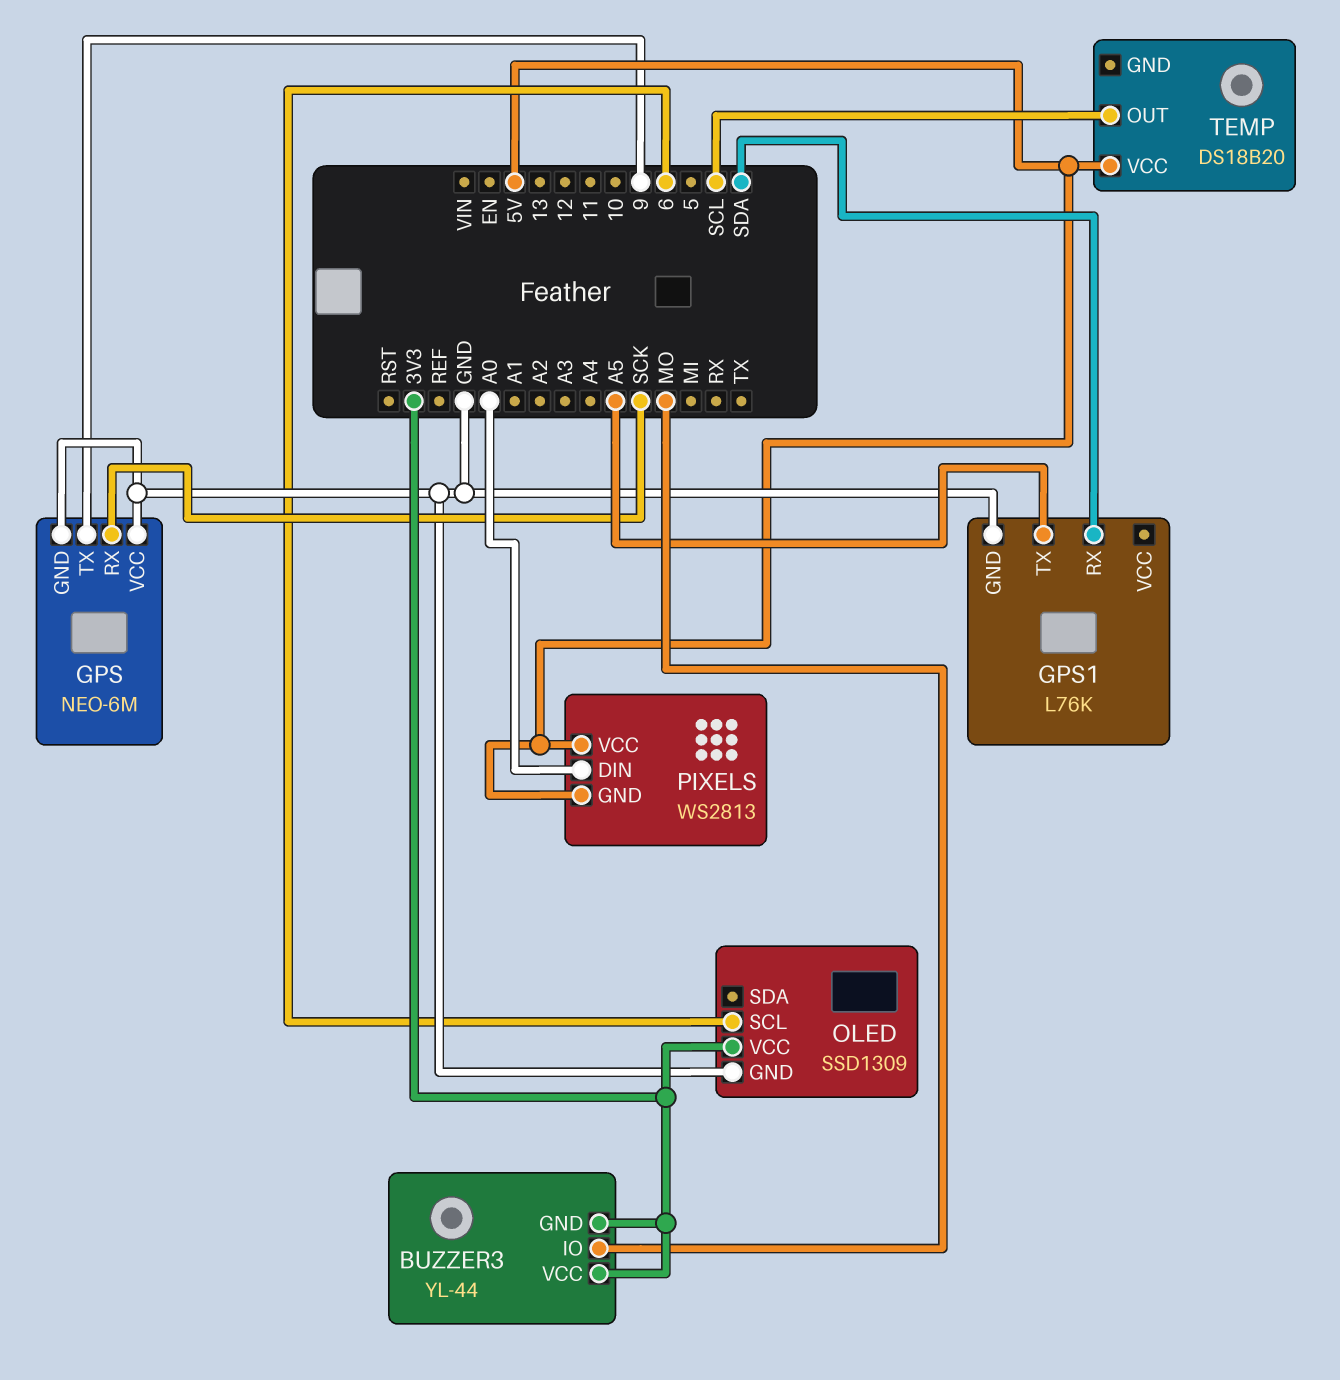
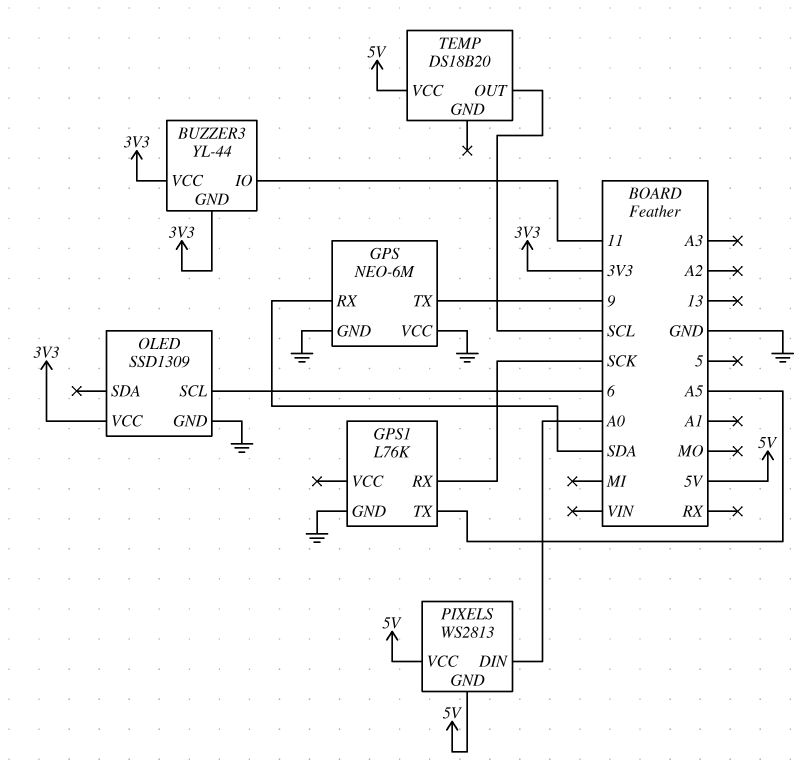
BUZZER3 pin IO: MO -> 11
GPS pin RX: SCK -> SDA
GPS1 pin RX: SDA -> SCK

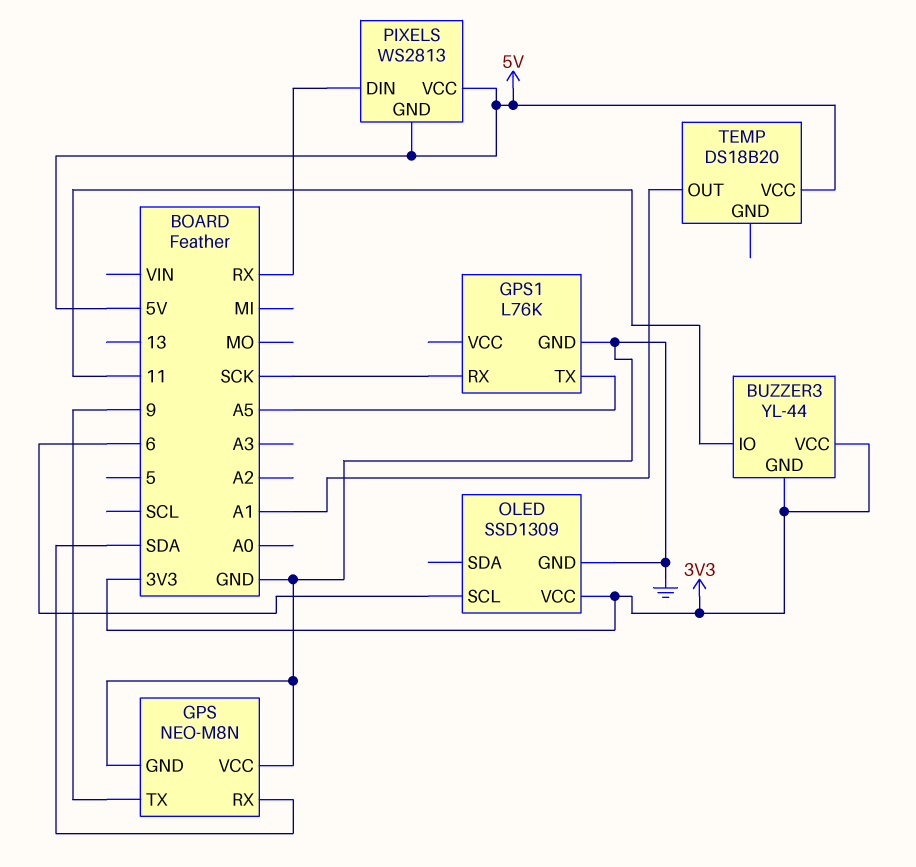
GPS: NEO-6M -> NEO-M8N
PIXELS pin DIN: A0 -> RX
TEMP pin OUT: SCL -> A1

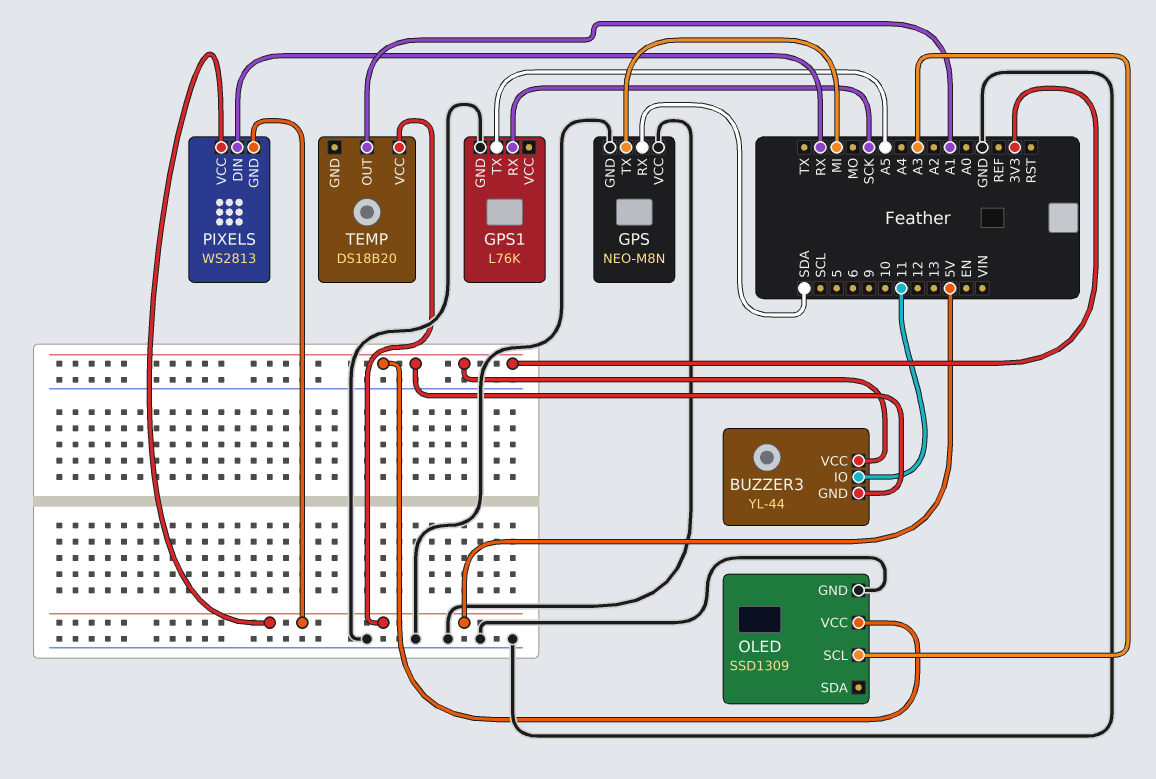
GPS pin TX: 9 -> MI
OLED pin SCL: 6 -> A3

